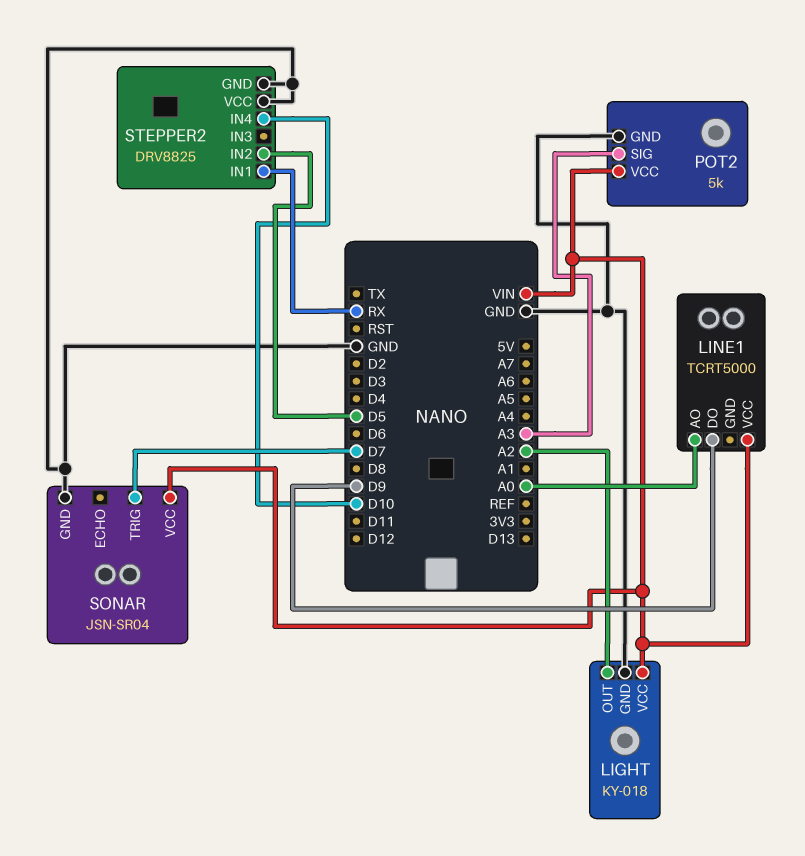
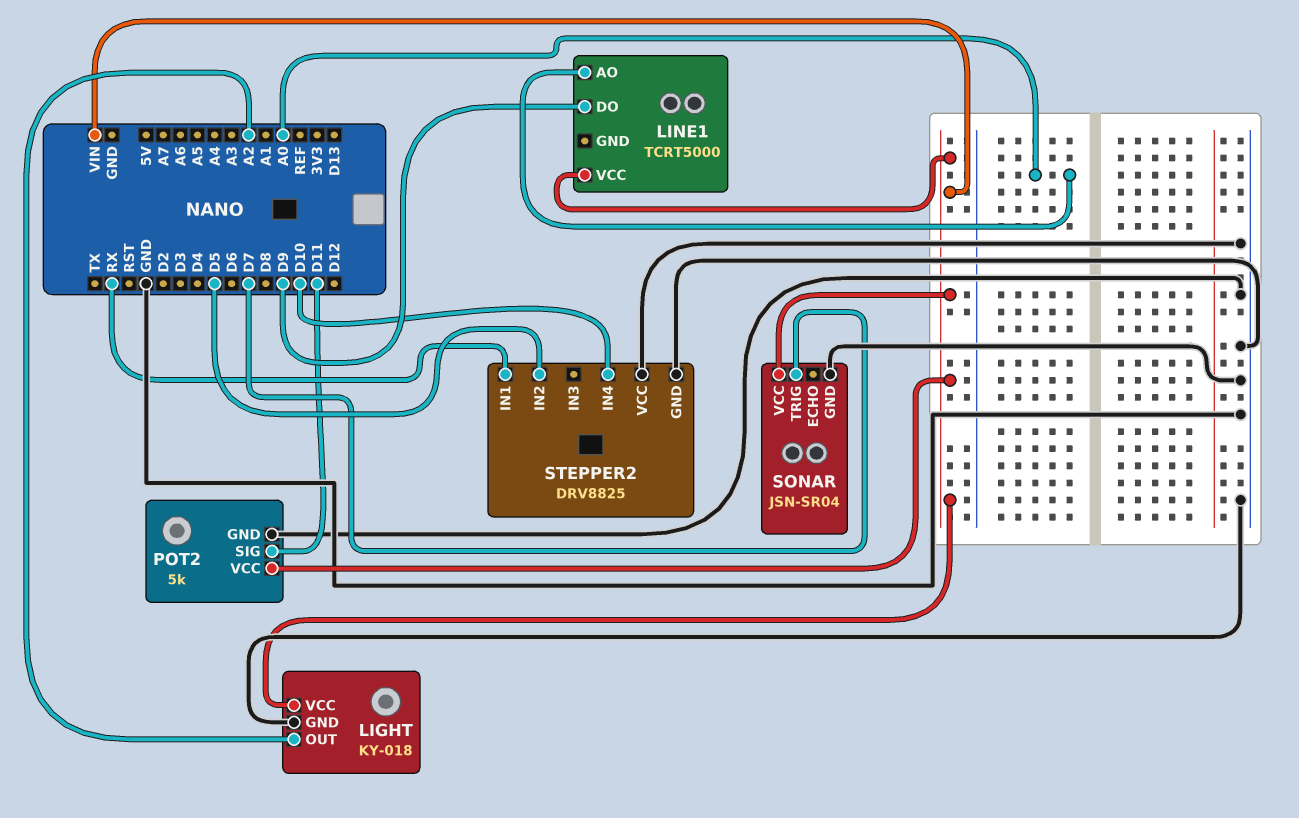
POT2 pin SIG: A3 -> D11

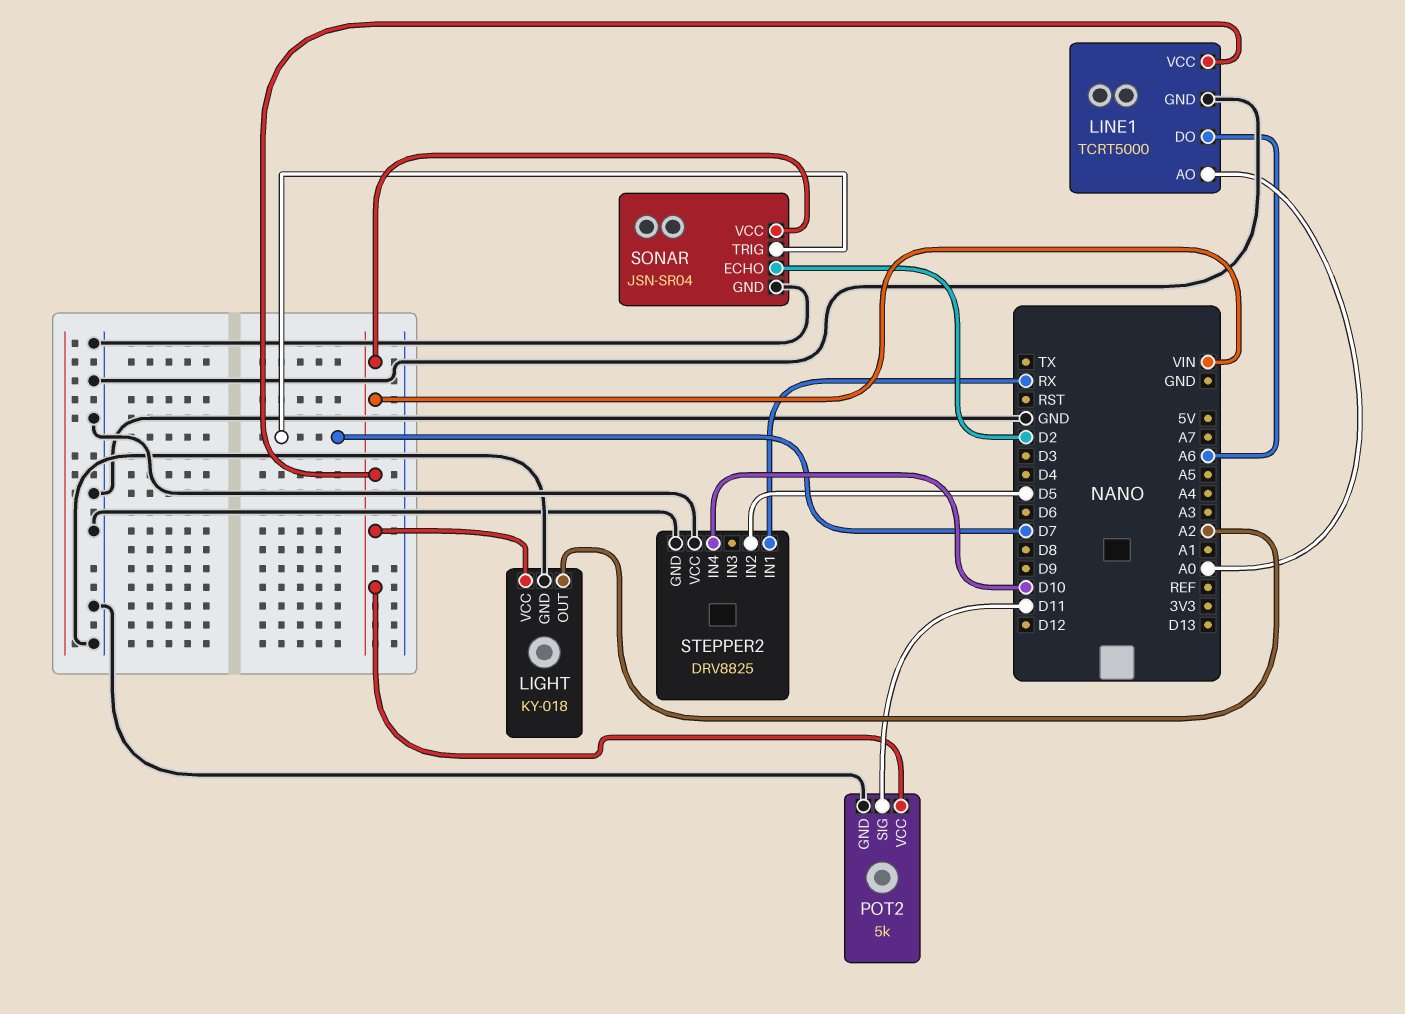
LINE1 pin DO: D9 -> A6
LINE1 pin GND: none -> GND
SONAR pin ECHO: none -> D2

